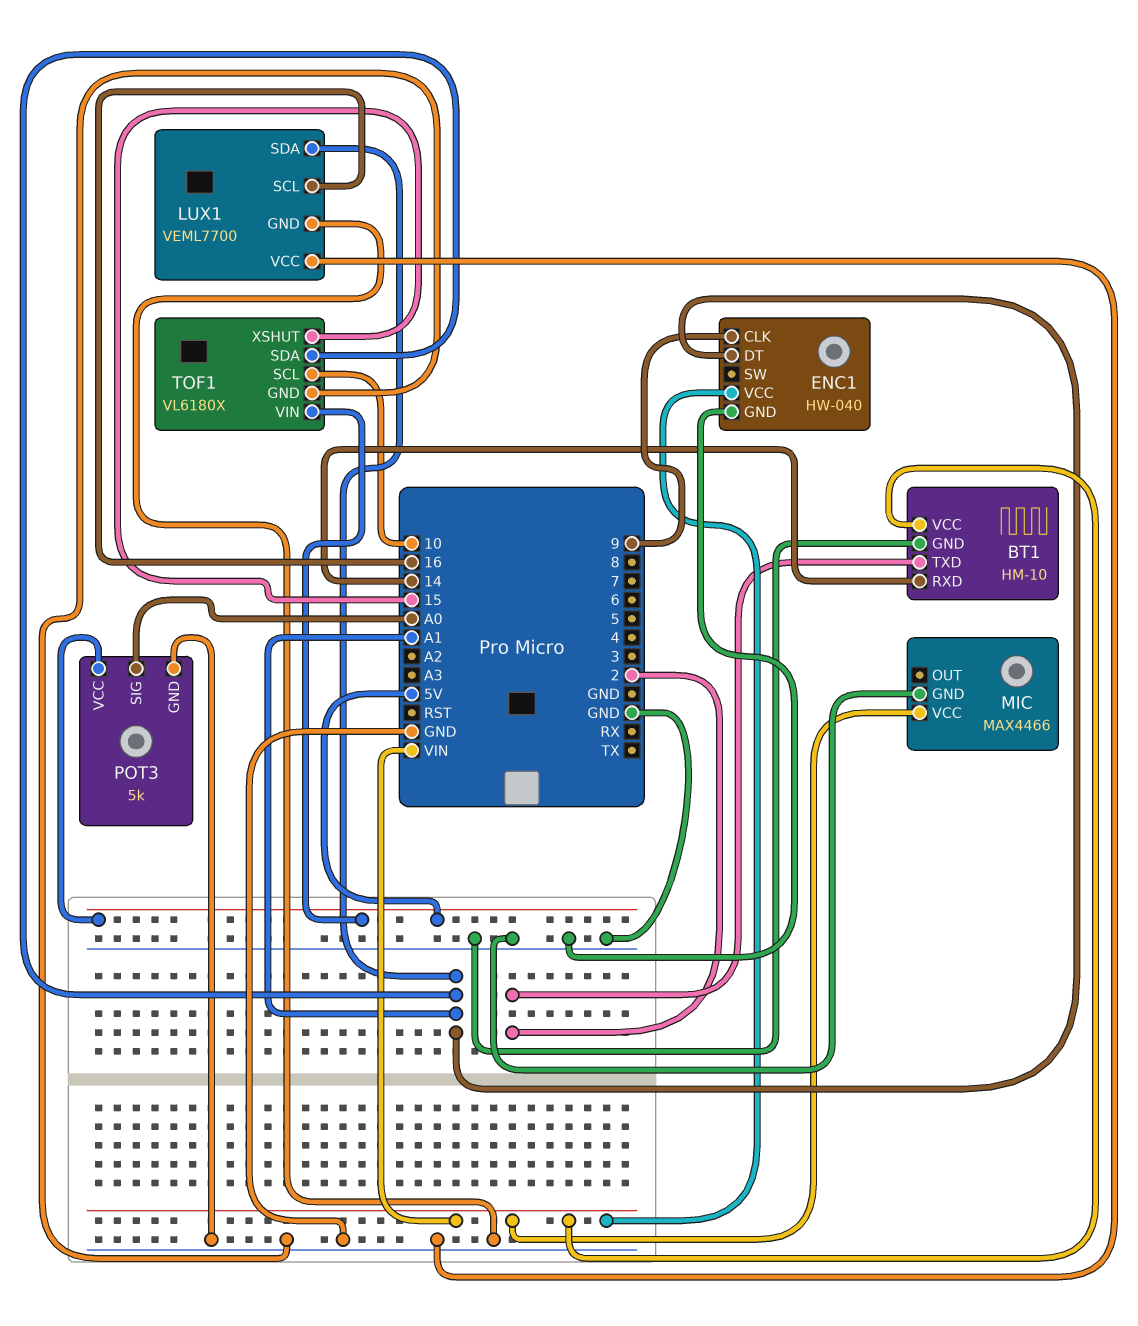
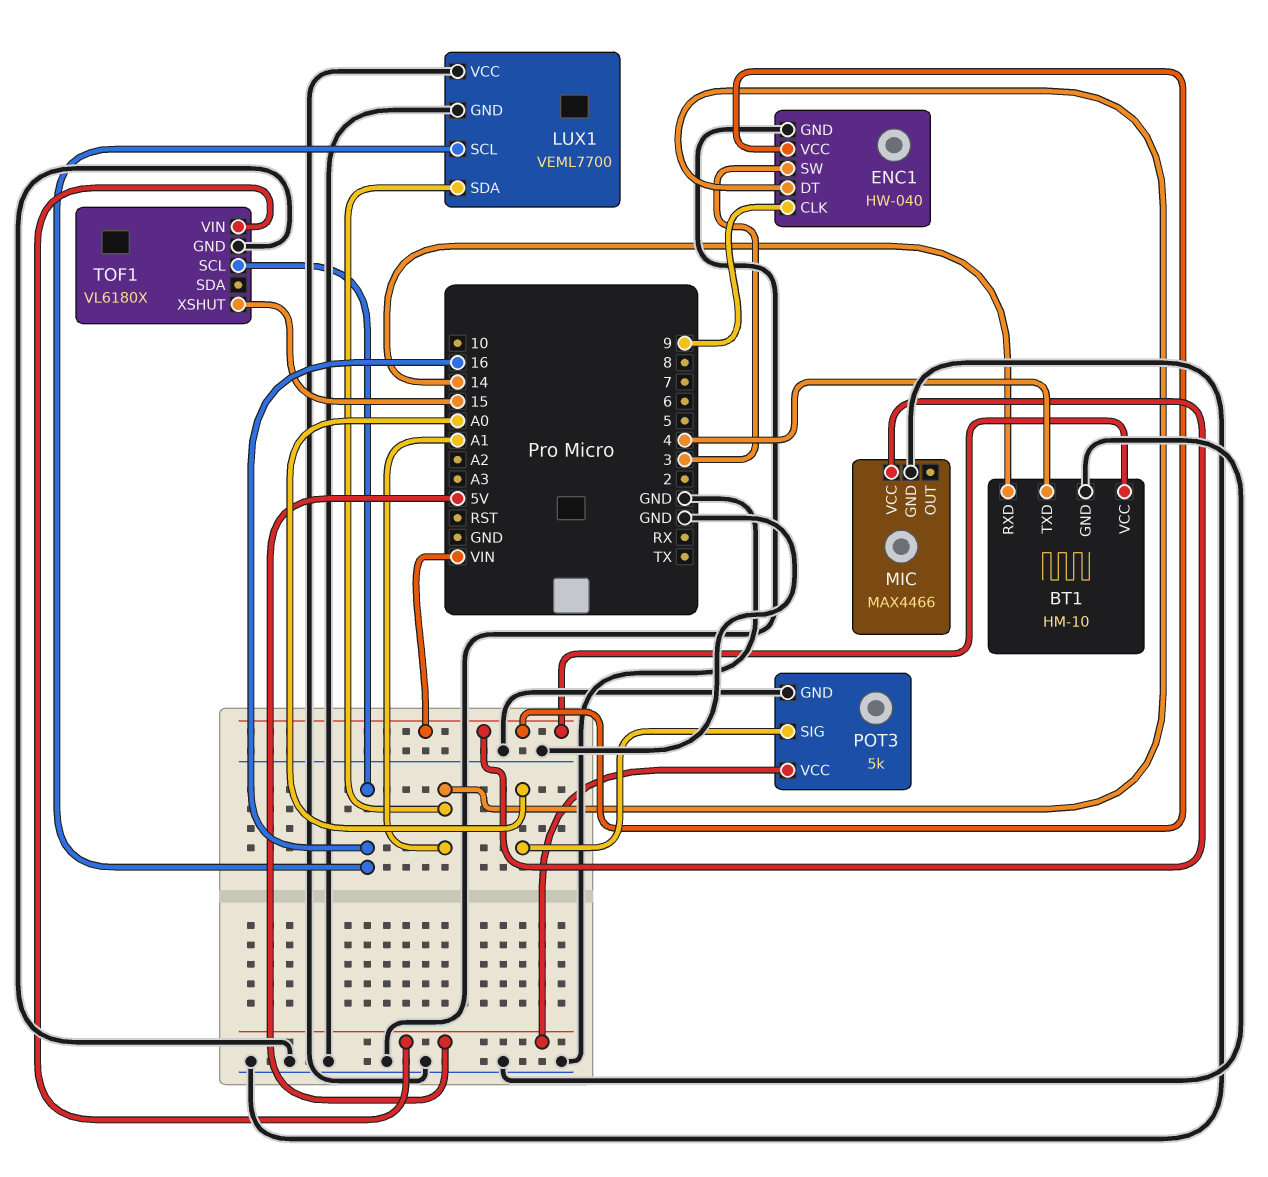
BT1 pin TXD: 2 -> 4
ENC1 pin SW: none -> 3
TOF1 pin SCL: 10 -> 16
TOF1 pin SDA: A1 -> none

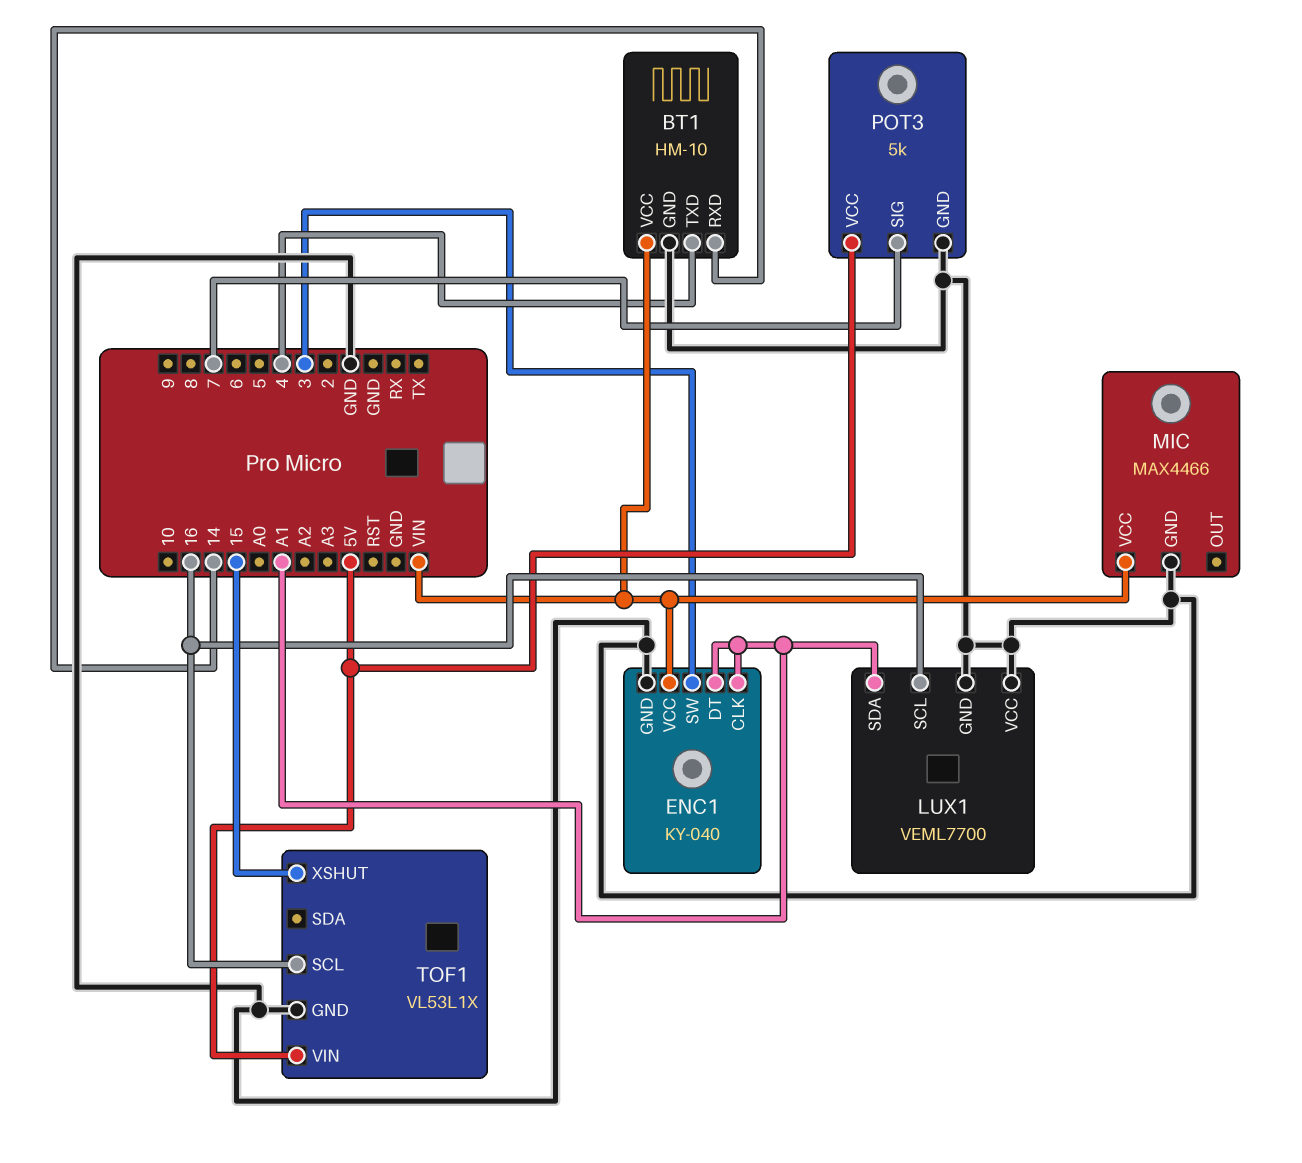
ENC1: HW-040 -> KY-040
ENC1 pin CLK: 9 -> A1
POT3 pin SIG: A0 -> 7
TOF1: VL6180X -> VL53L1X

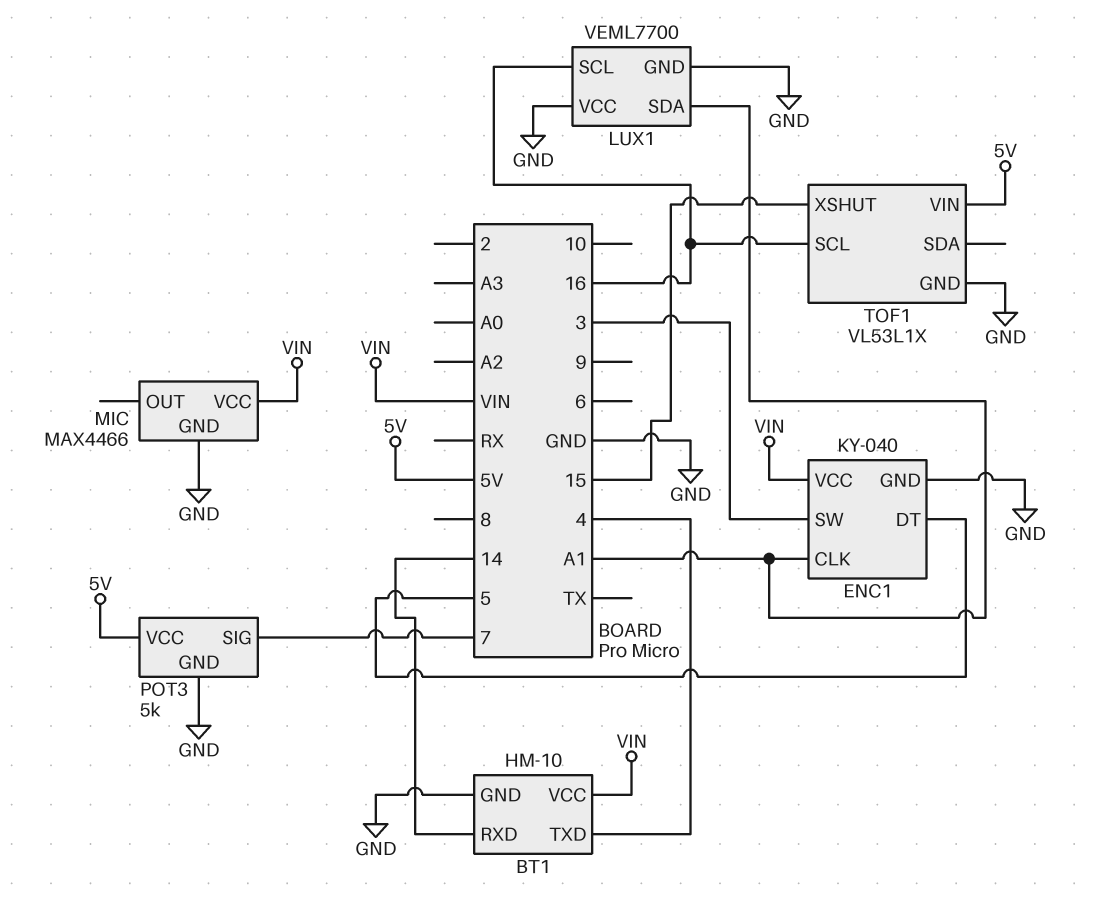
ENC1 pin DT: A1 -> 5

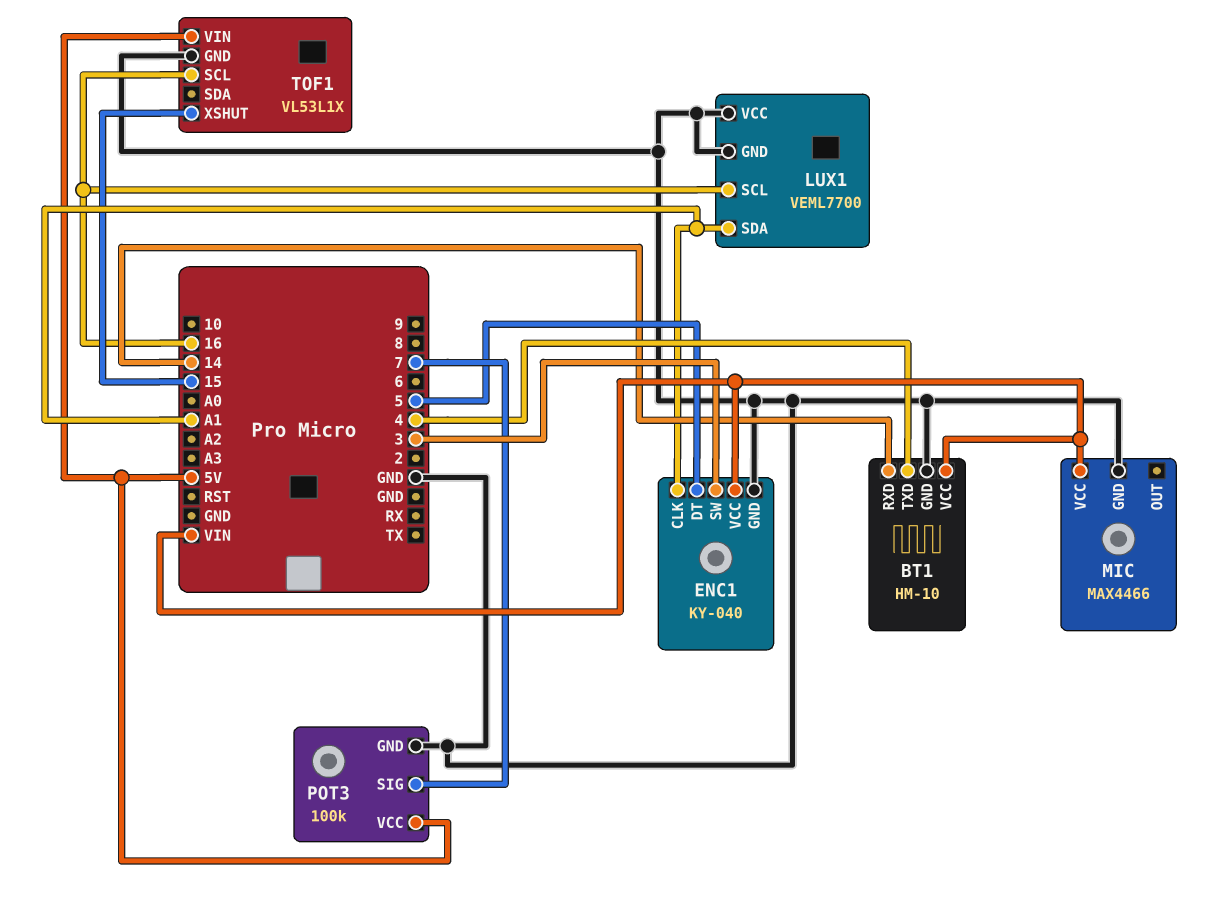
POT3: 5k -> 100k

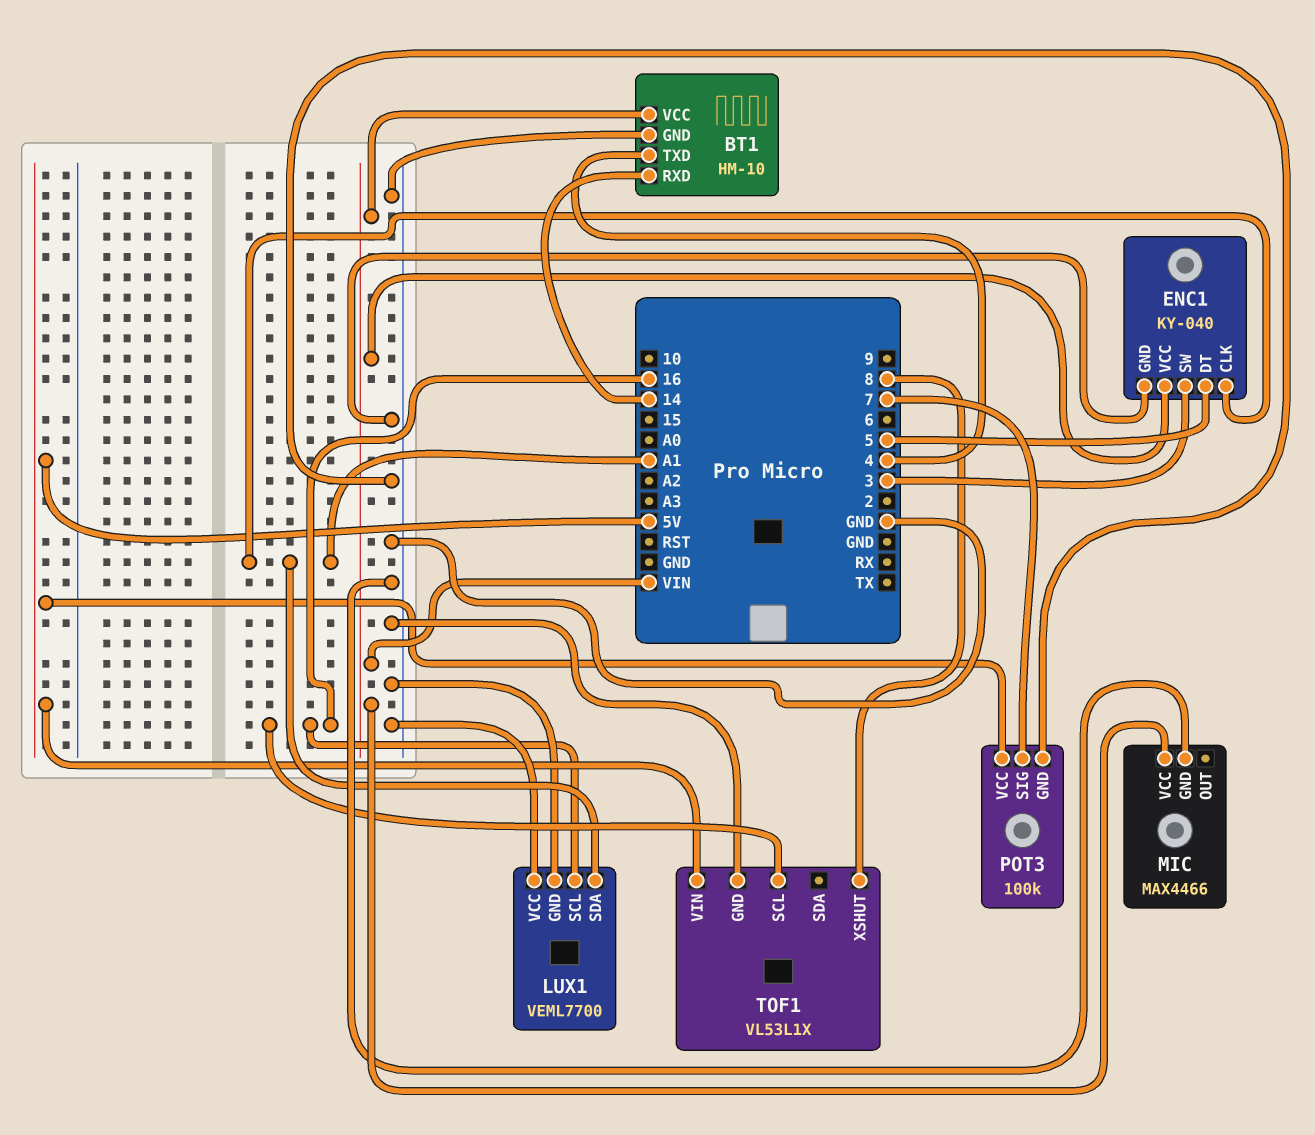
TOF1 pin XSHUT: 15 -> 8

